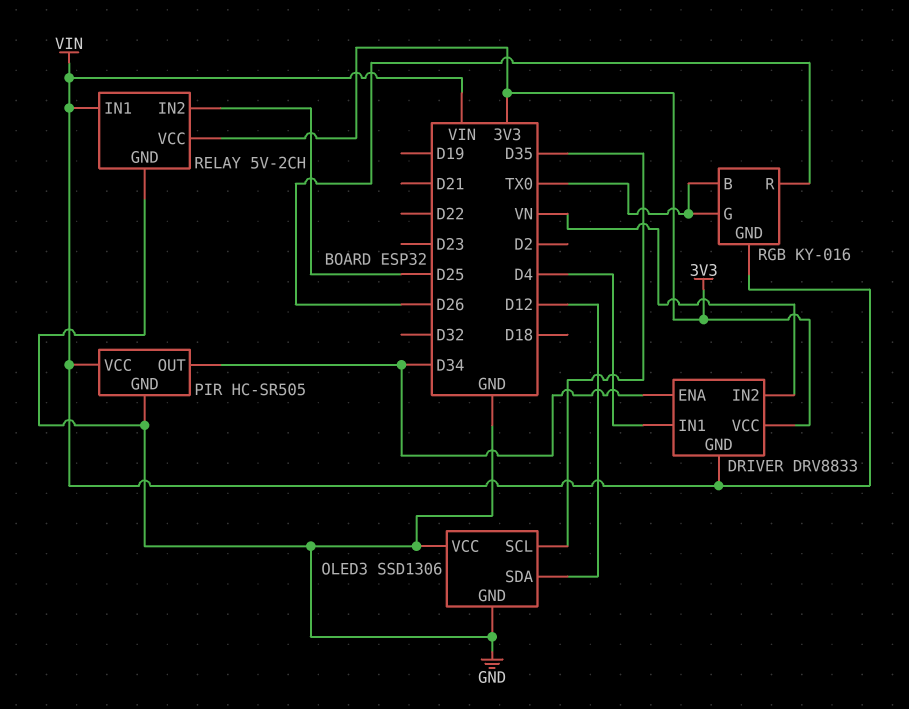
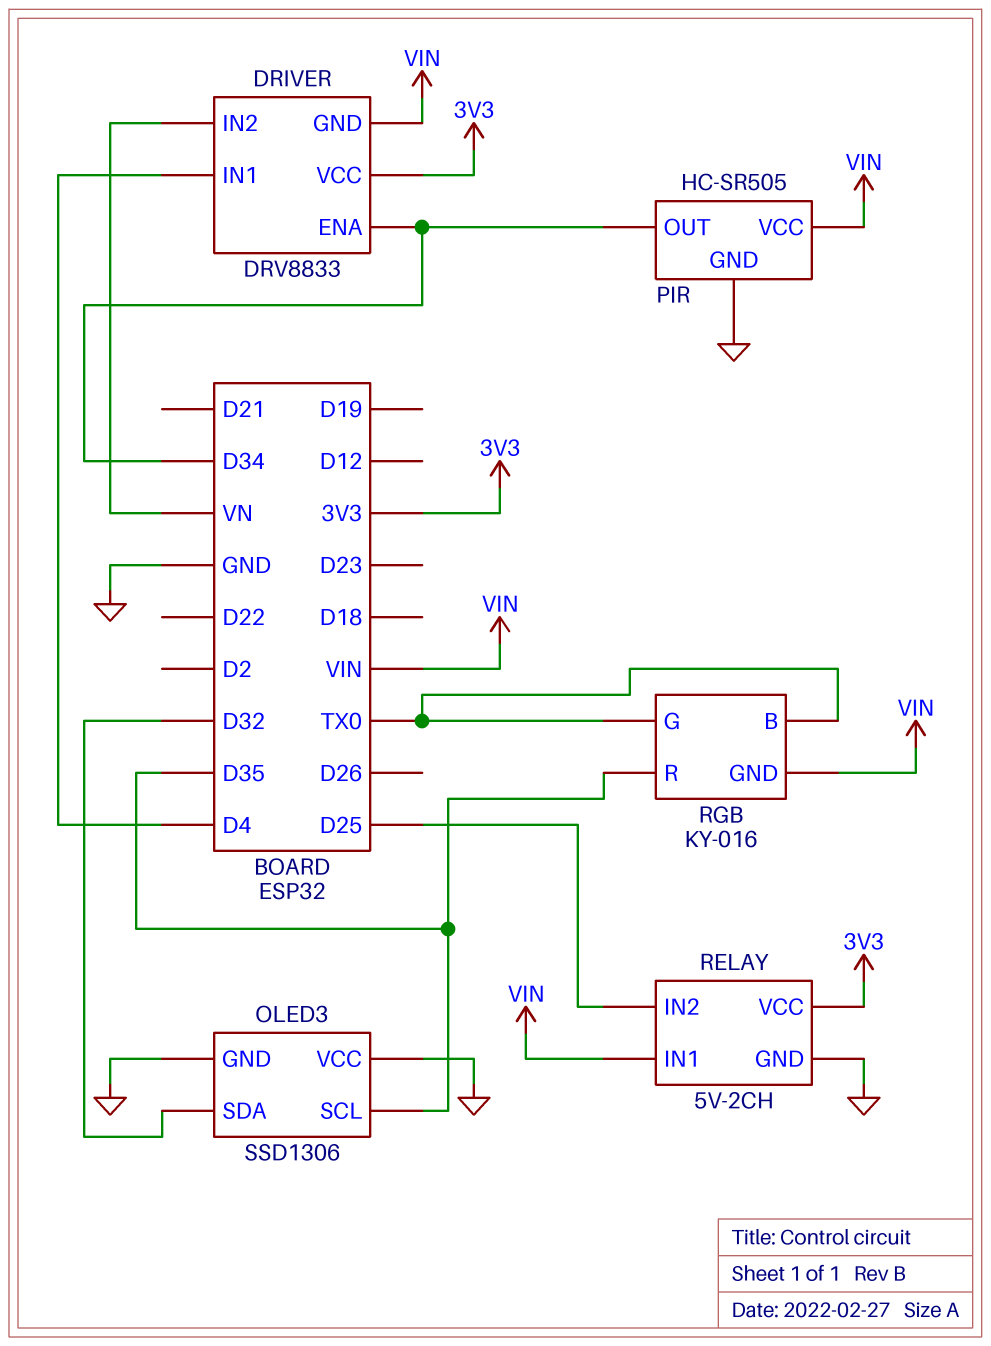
OLED3 pin SDA: D12 -> D32
RGB pin R: D26 -> D35

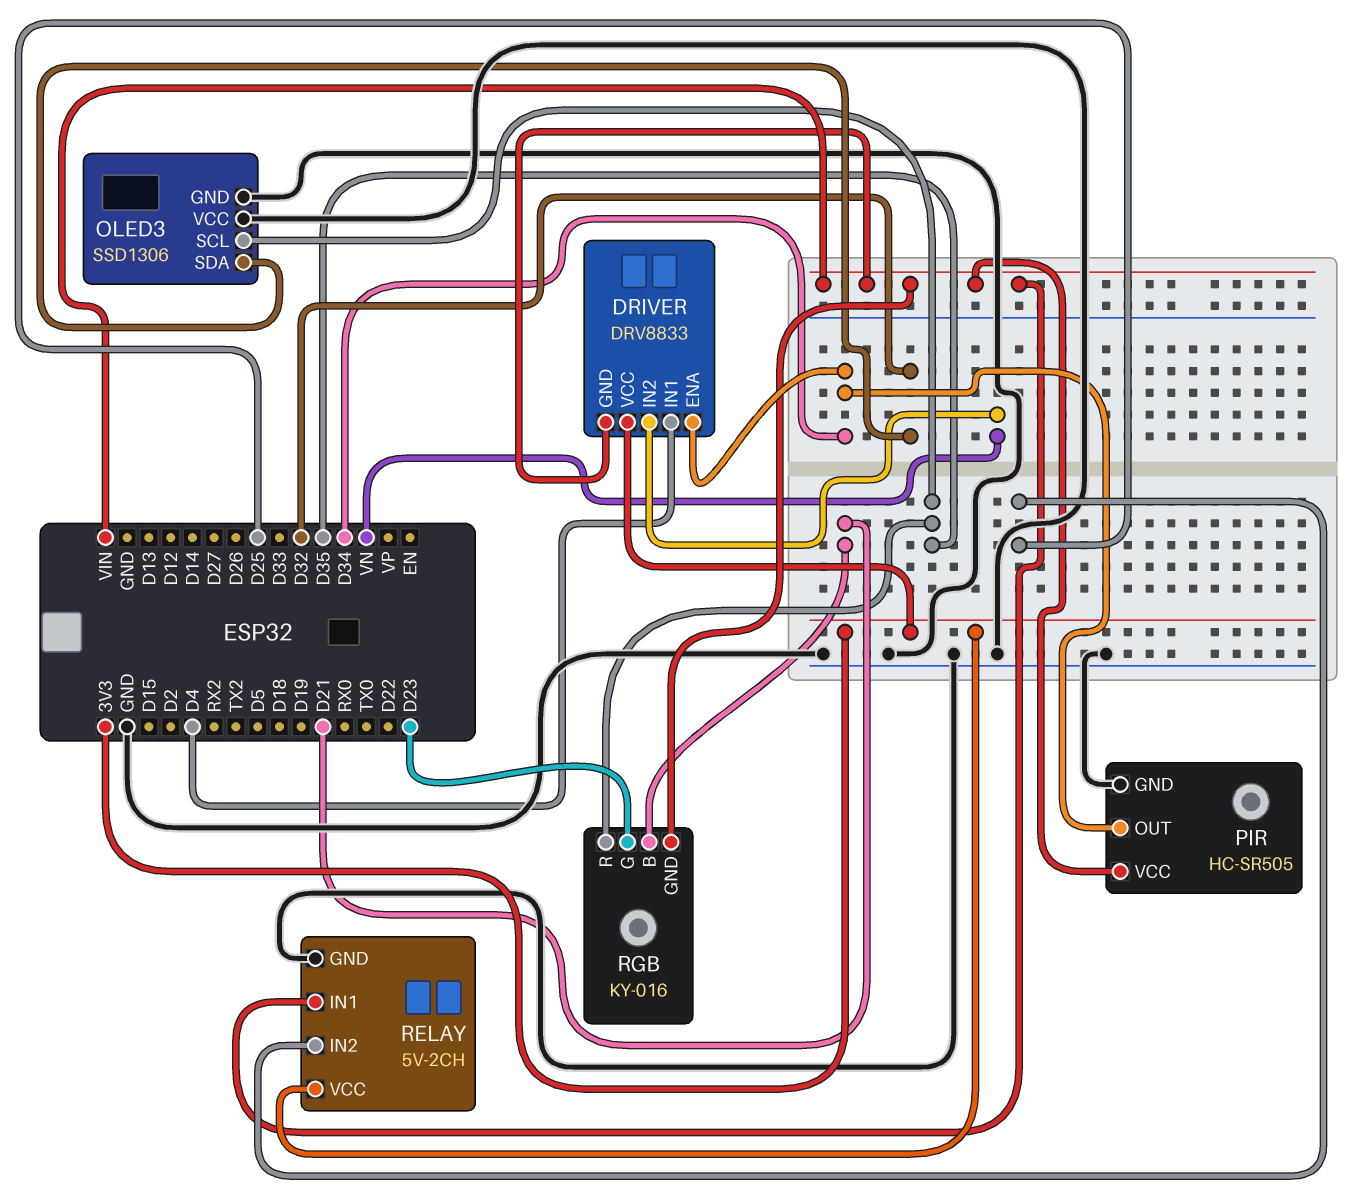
RGB pin B: TX0 -> D21
RGB pin G: TX0 -> D23

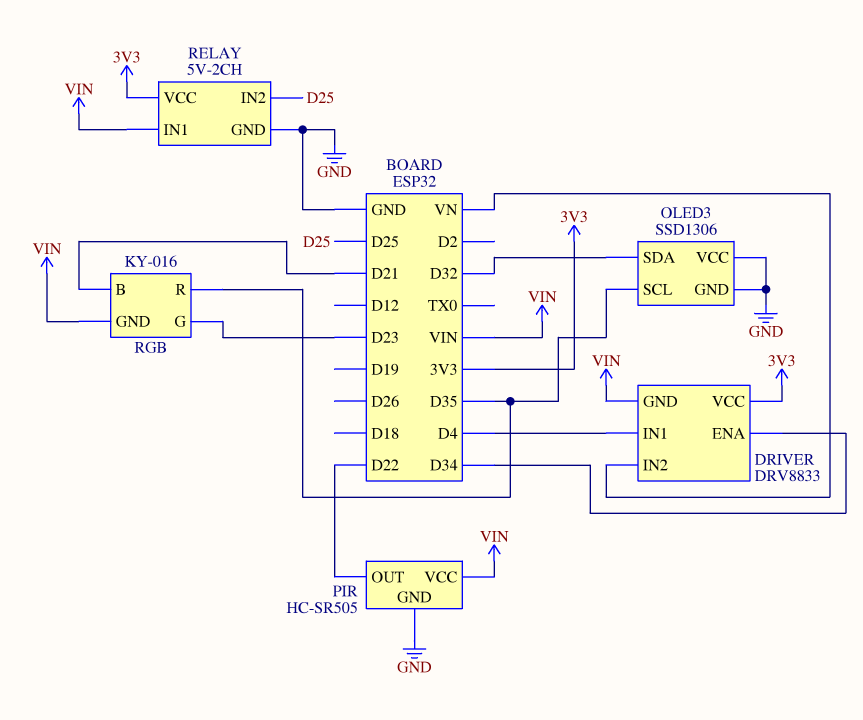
PIR pin OUT: D34 -> D22

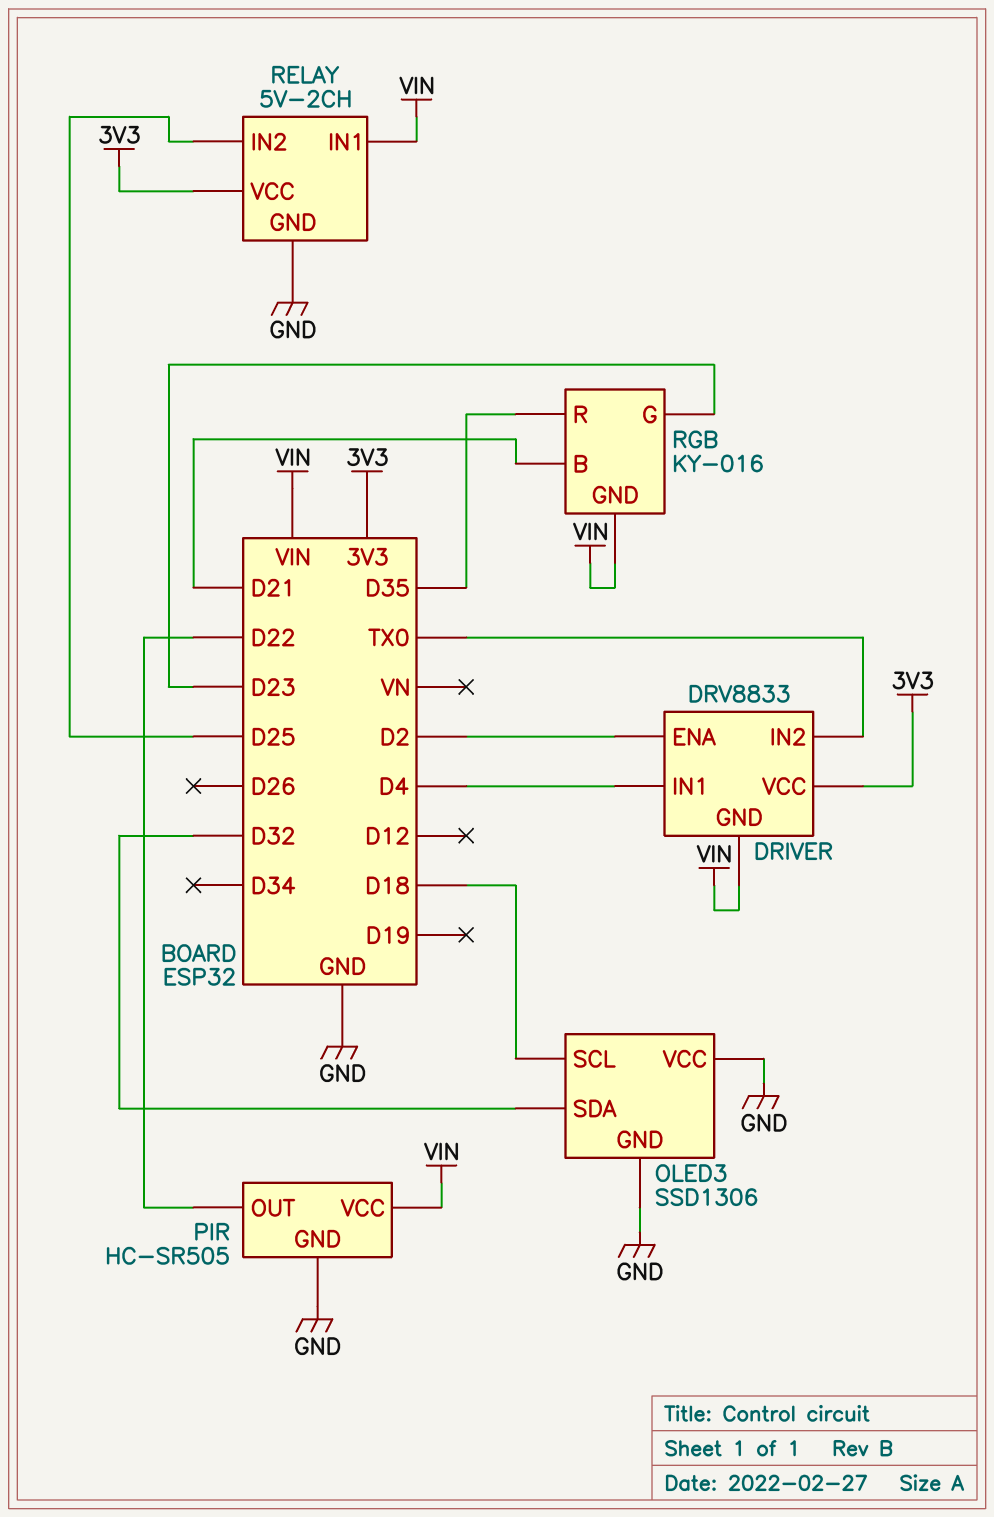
DRIVER pin ENA: D34 -> D2
DRIVER pin IN2: VN -> TX0
OLED3 pin SCL: D35 -> D18

